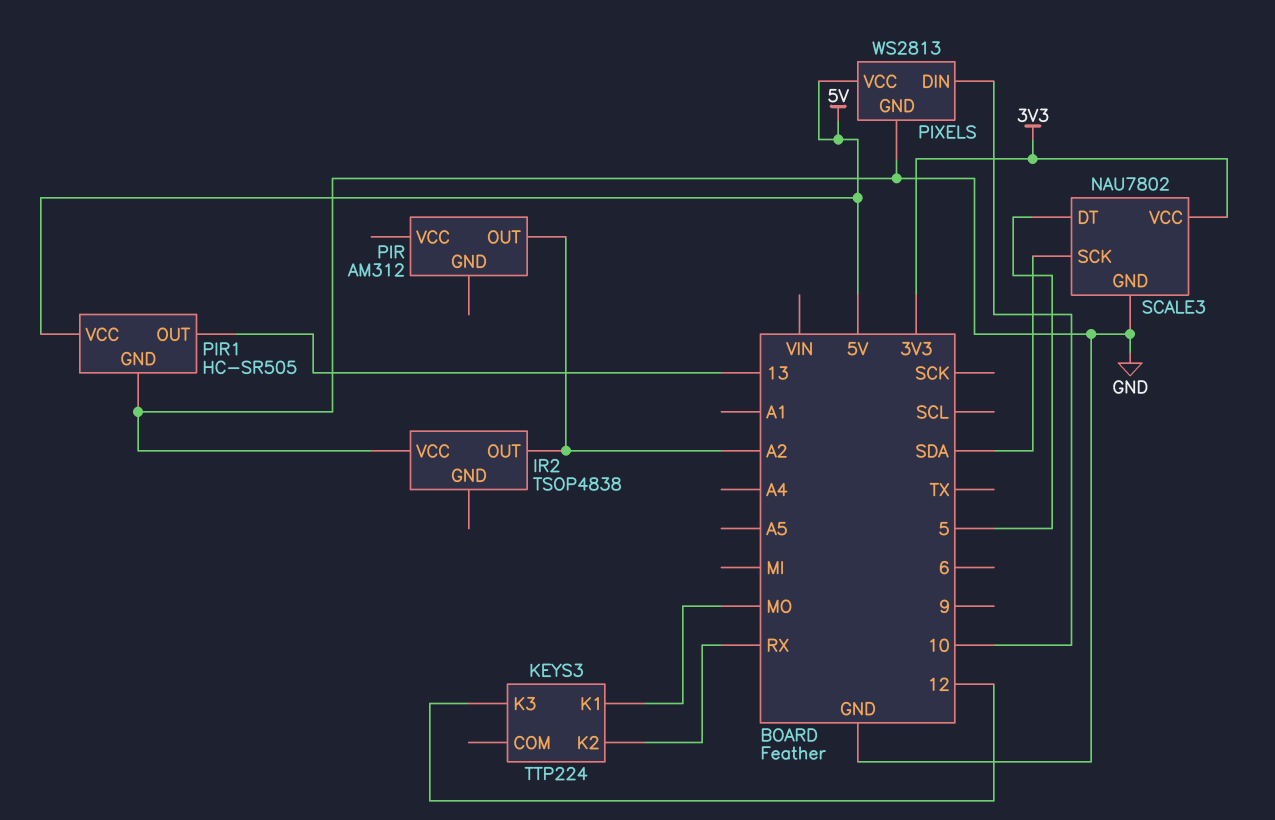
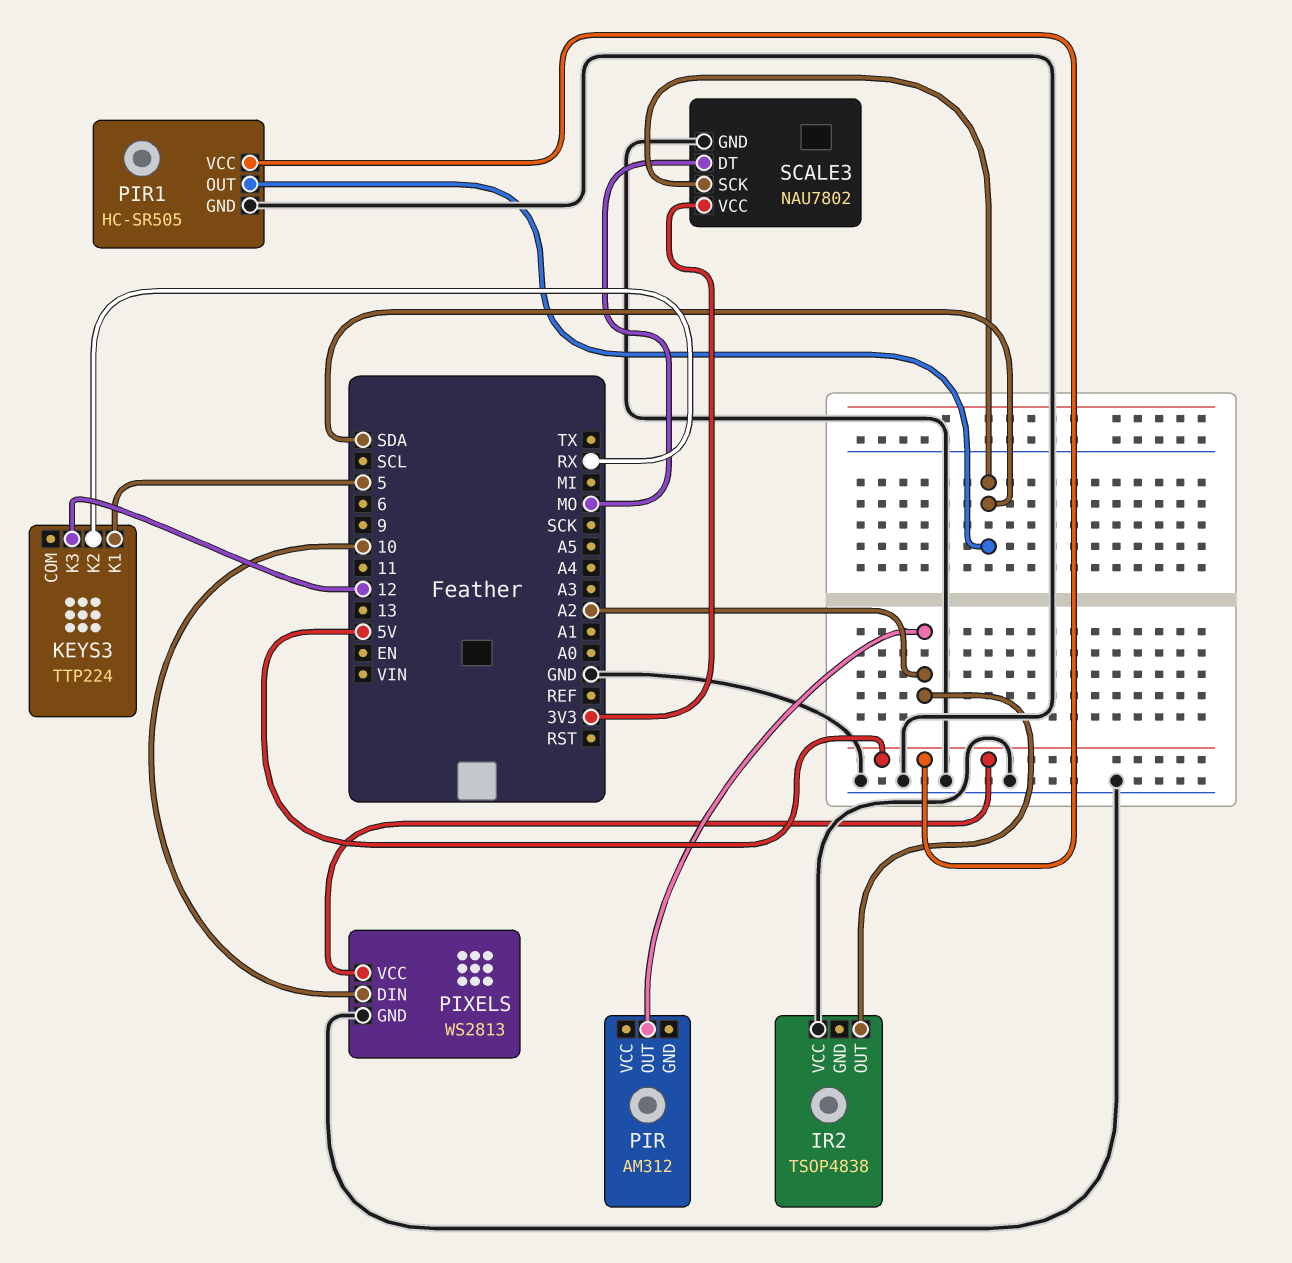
KEYS3 pin K1: MO -> 5
PIR1 pin OUT: 13 -> SDA
SCALE3 pin DT: 5 -> MO

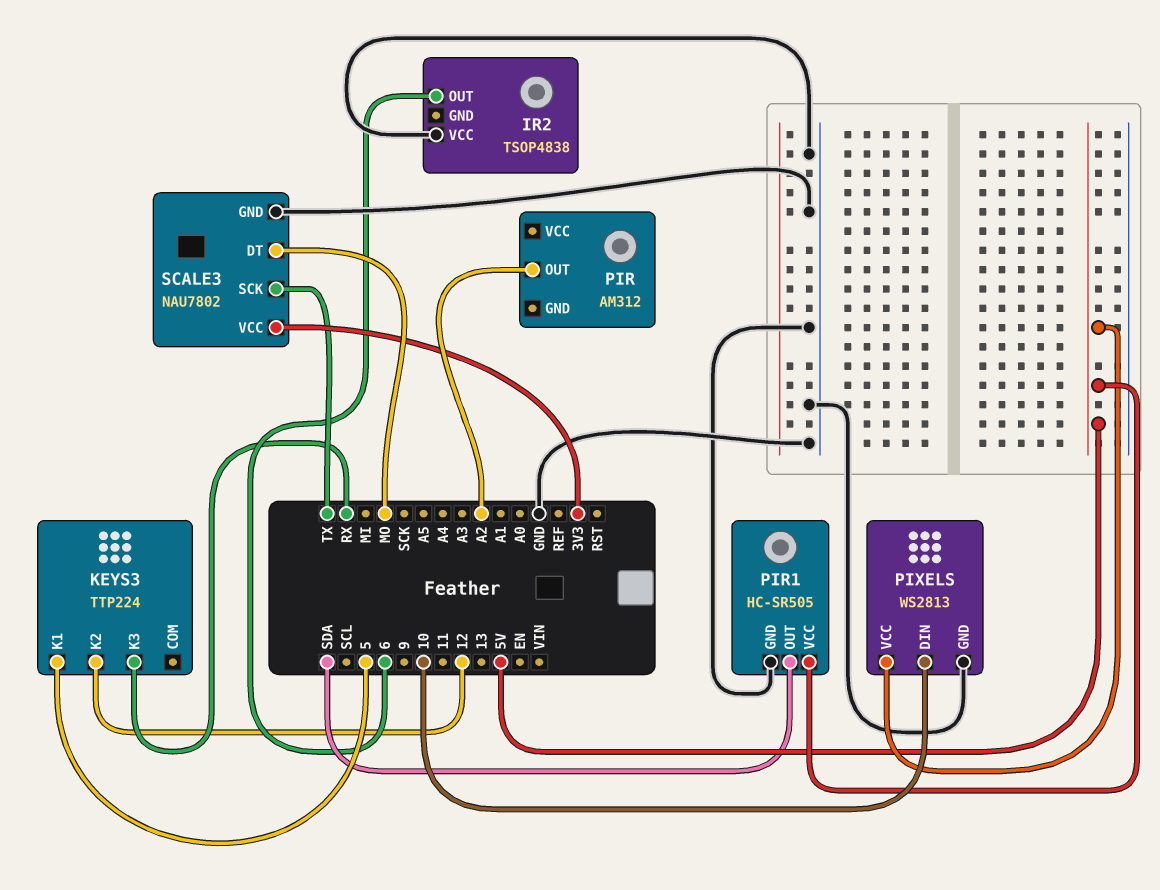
IR2 pin OUT: A2 -> 6
KEYS3 pin K2: RX -> 12
KEYS3 pin K3: 12 -> RX
SCALE3 pin SCK: SDA -> TX

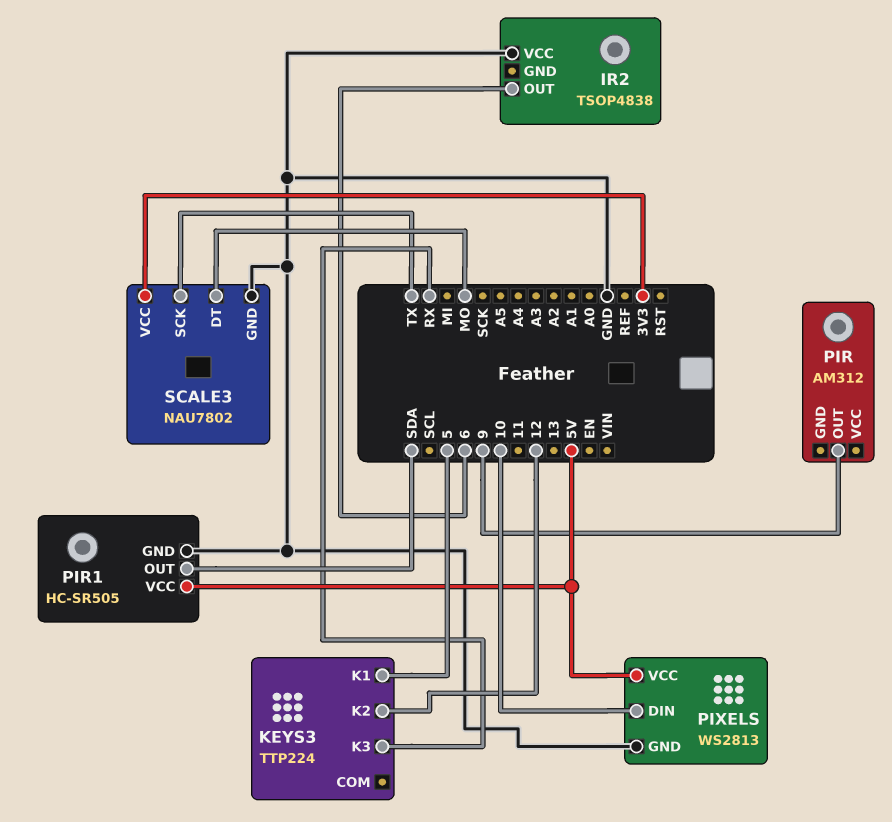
PIR pin OUT: A2 -> 9

